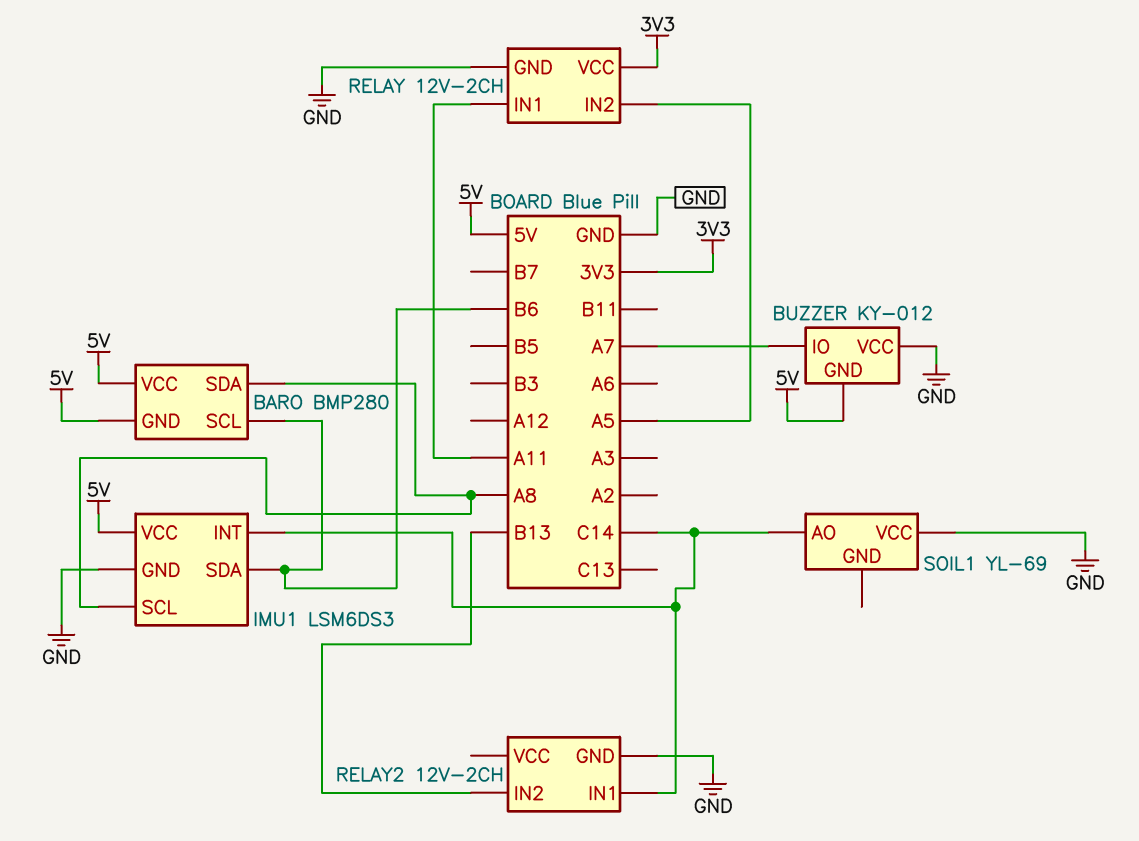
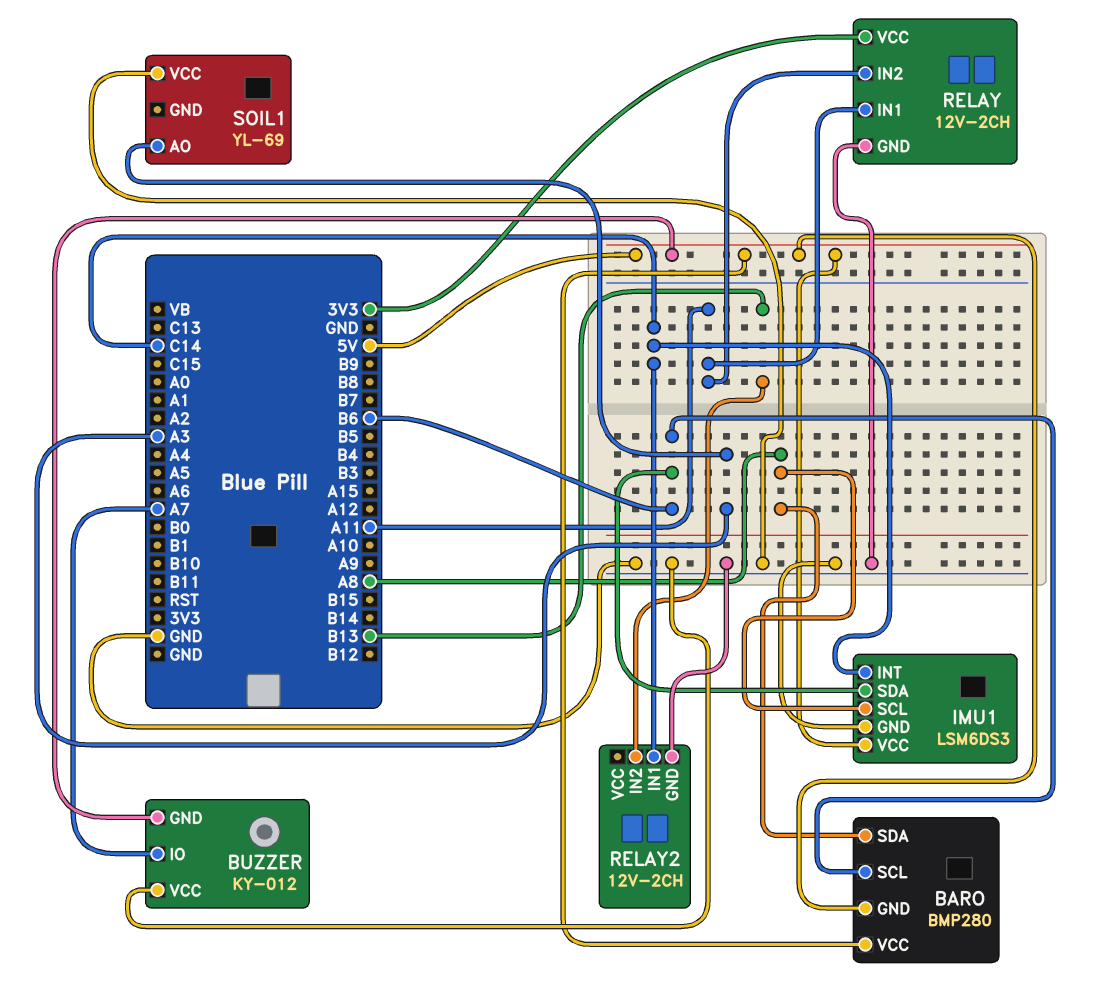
RELAY pin IN2: A5 -> A11
SOIL1 pin AO: C14 -> A3

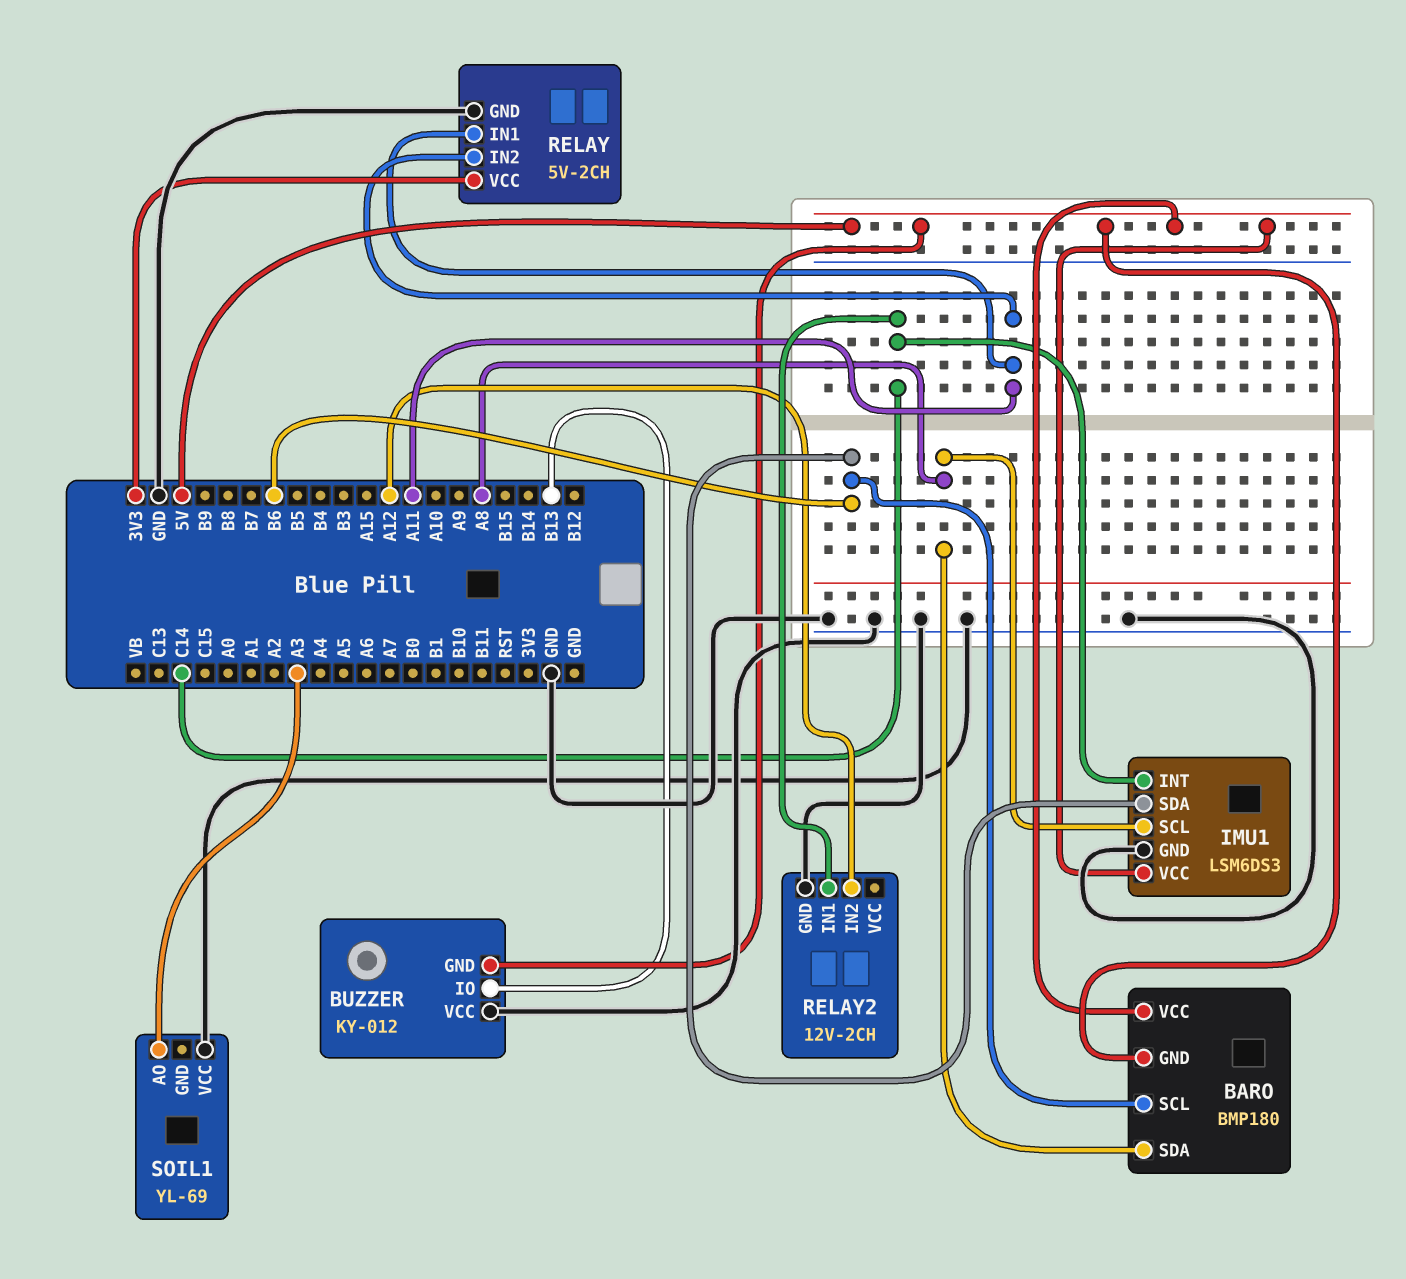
BARO: BMP280 -> BMP180
BUZZER pin IO: A7 -> B13
RELAY: 12V-2CH -> 5V-2CH
RELAY2 pin IN2: B13 -> A12

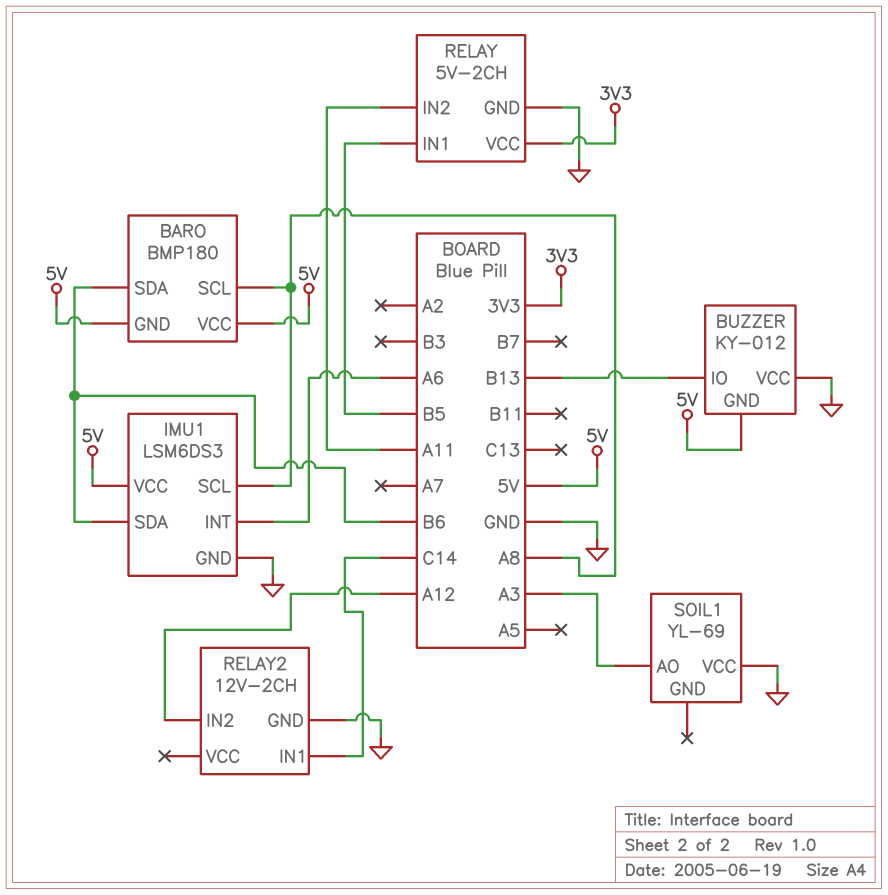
BARO pin SCL: B6 -> A8
BARO pin SDA: A8 -> B6
IMU1 pin INT: C14 -> A6
RELAY pin IN1: A11 -> B5

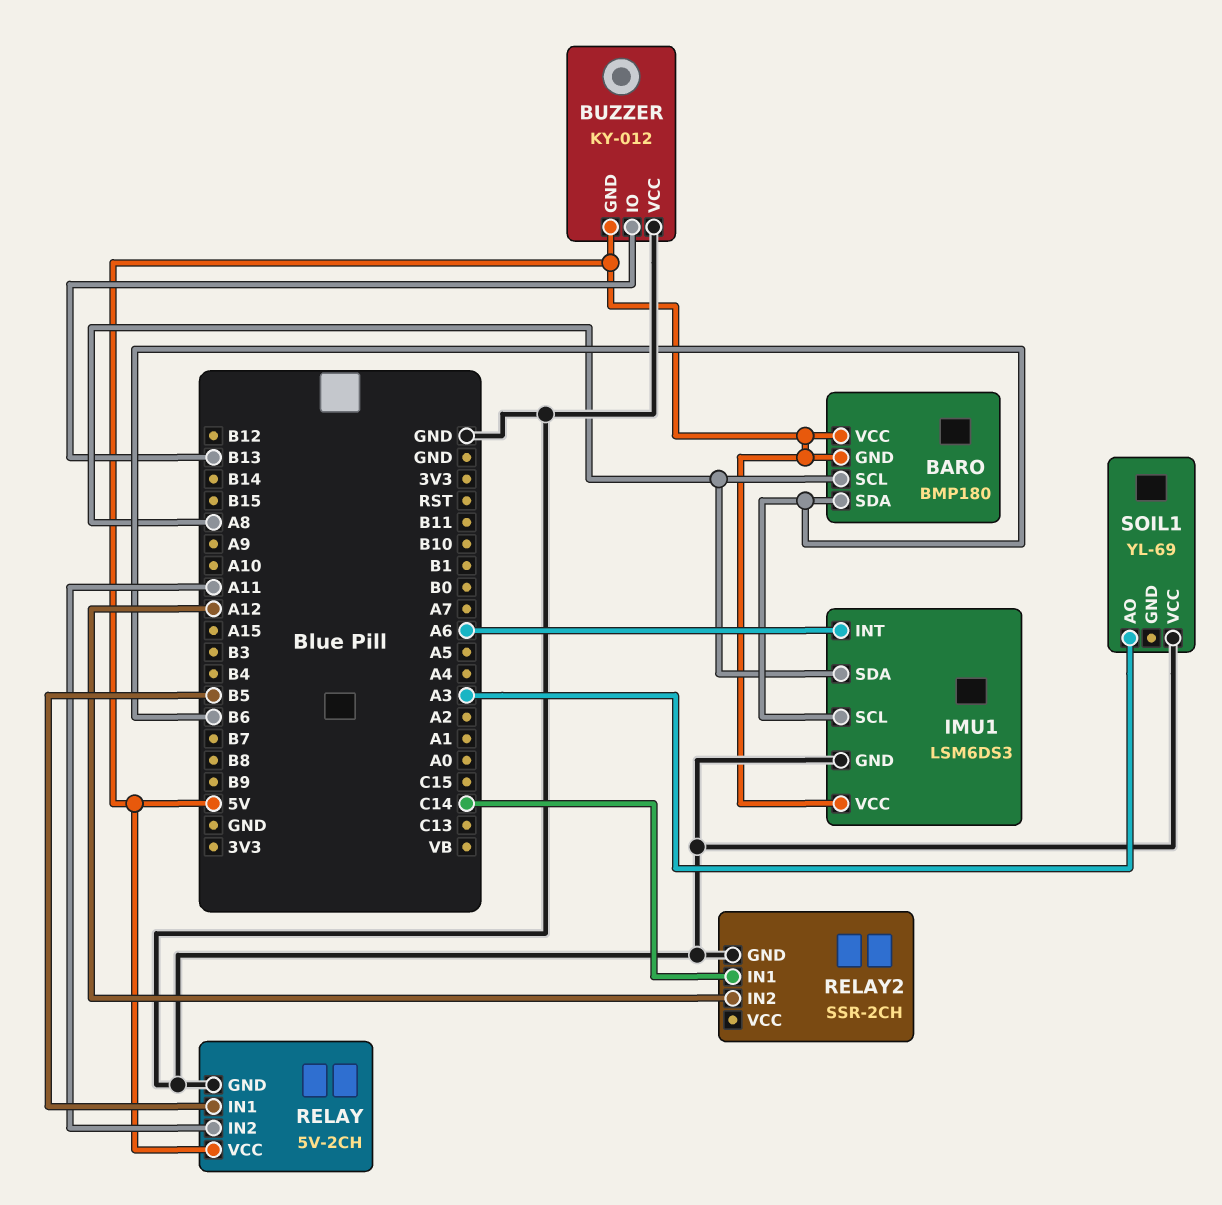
IMU1 pin SCL: A8 -> B6
IMU1 pin SDA: B6 -> A8
RELAY pin VCC: 3V3 -> 5V
RELAY2: 12V-2CH -> SSR-2CH

